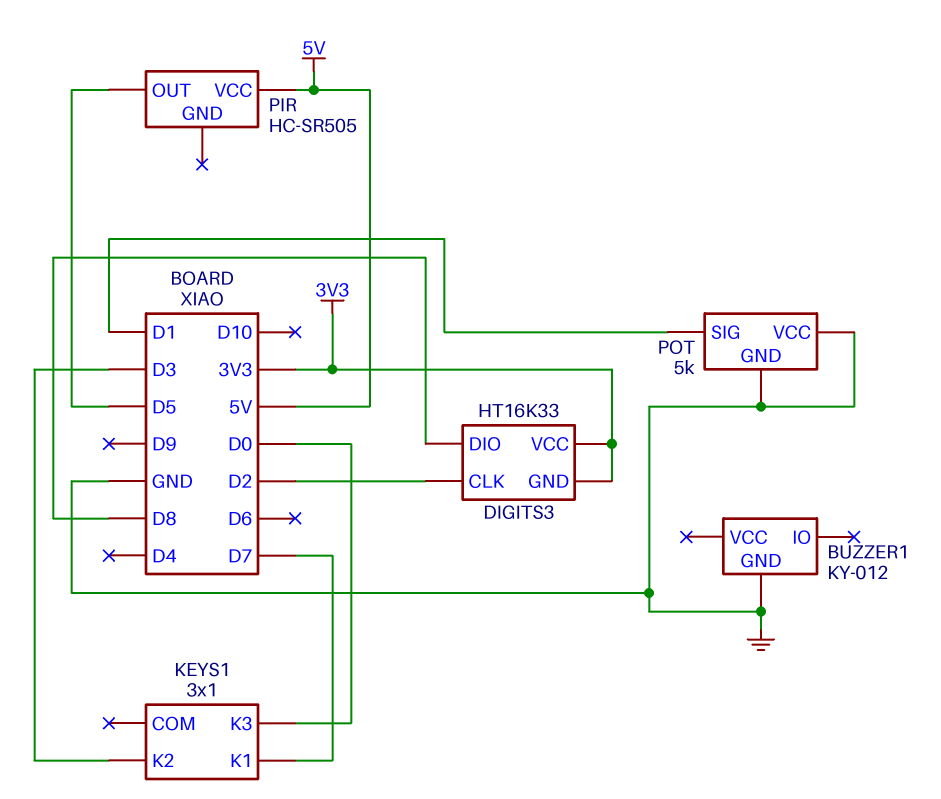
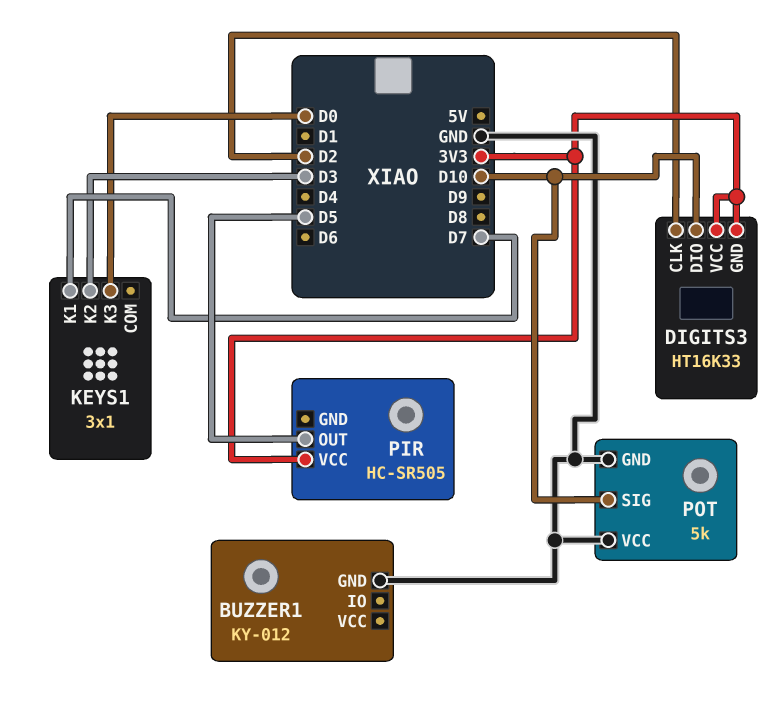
DIGITS3 pin DIO: D8 -> D10
PIR pin VCC: 5V -> 3V3
POT pin SIG: D1 -> D10

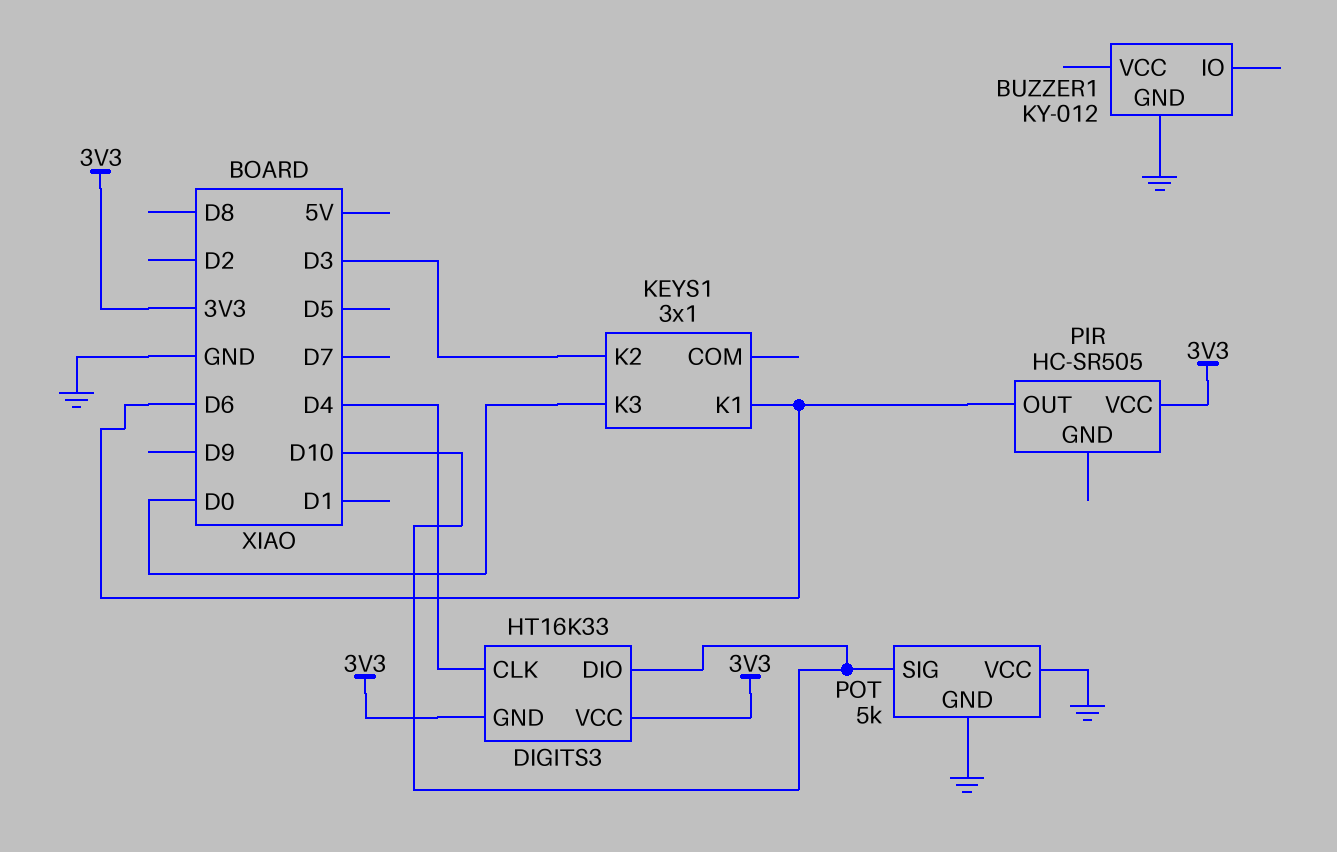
DIGITS3 pin CLK: D2 -> D4
KEYS1 pin K1: D7 -> D6
PIR pin OUT: D5 -> D6

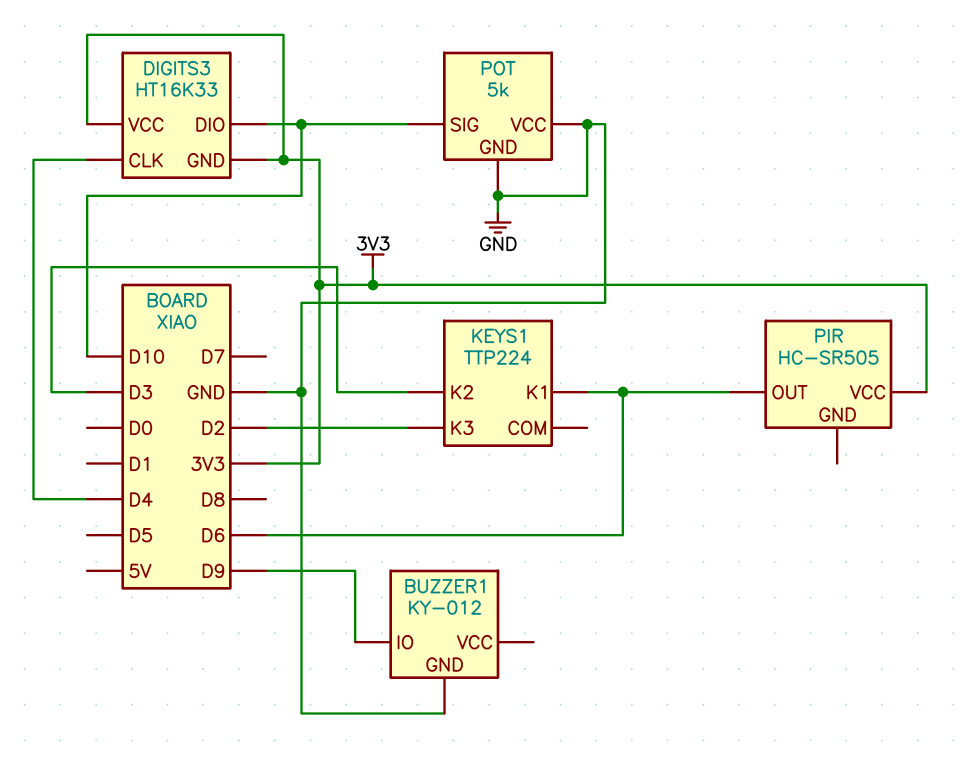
BUZZER1 pin IO: none -> D9
KEYS1: 3x1 -> TTP224
KEYS1 pin K3: D0 -> D2

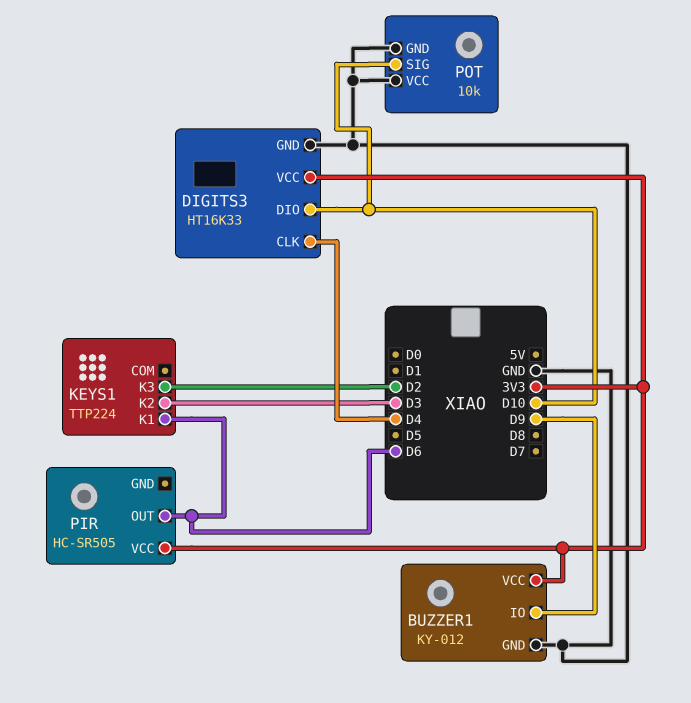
BUZZER1 pin VCC: none -> 3V3
DIGITS3 pin GND: 3V3 -> GND
POT: 5k -> 10k

